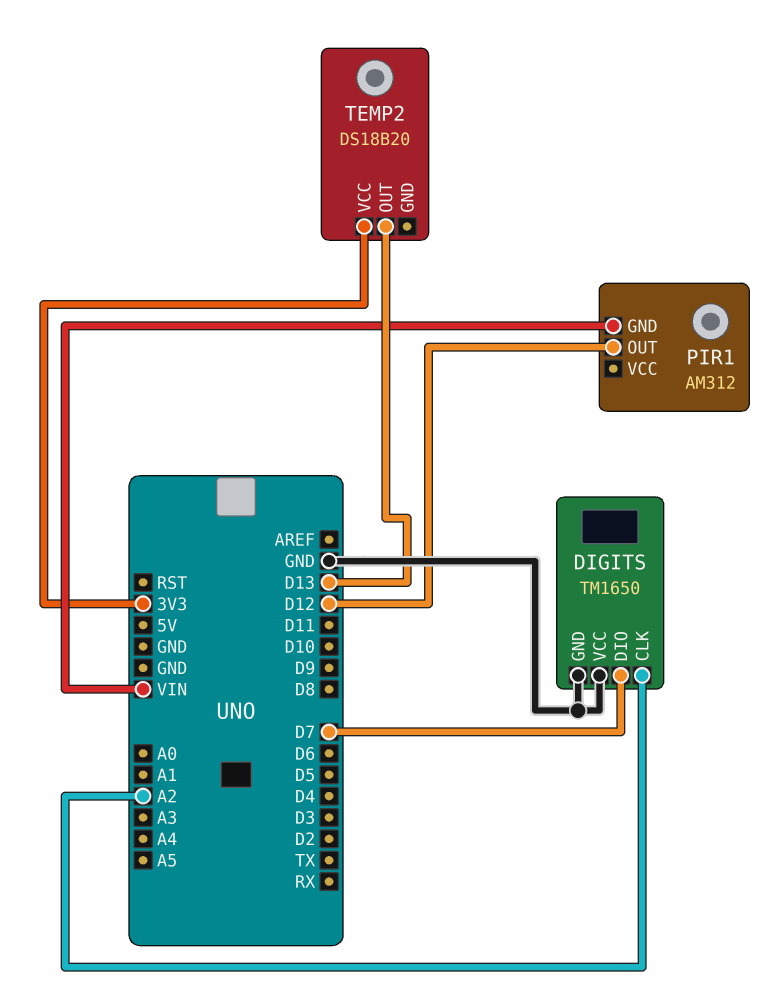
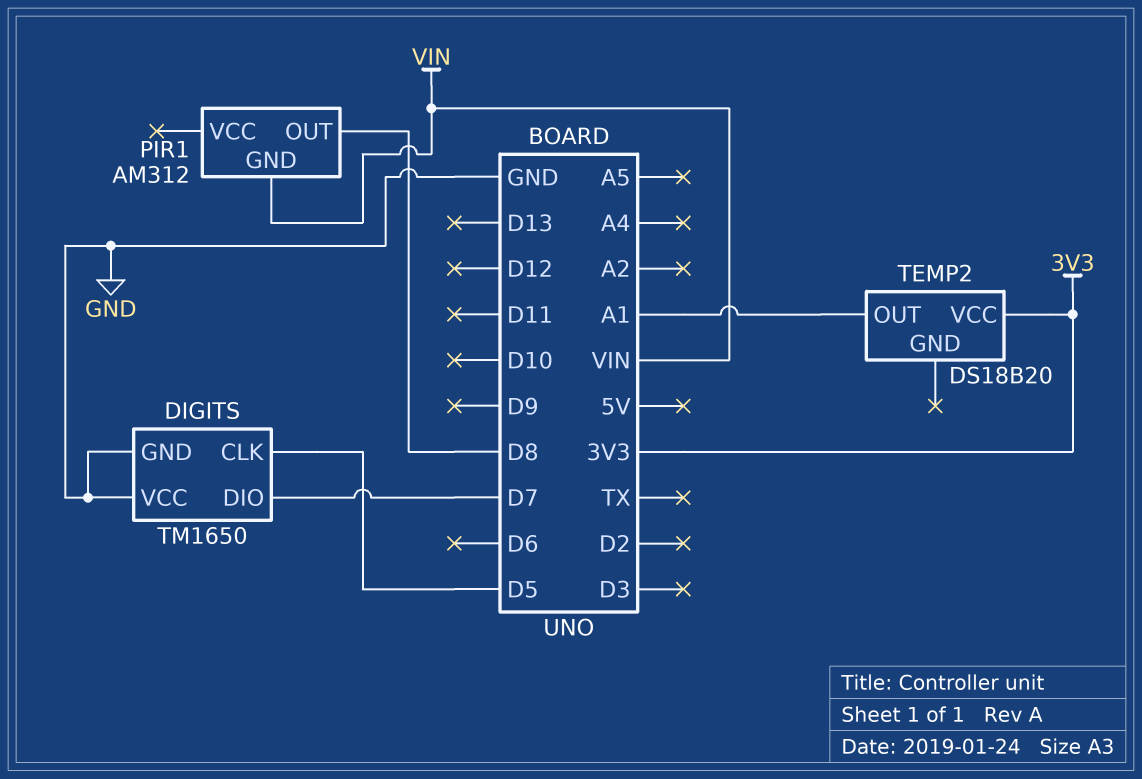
DIGITS pin CLK: A2 -> D5
PIR1 pin OUT: D12 -> D8
TEMP2 pin OUT: D13 -> A1

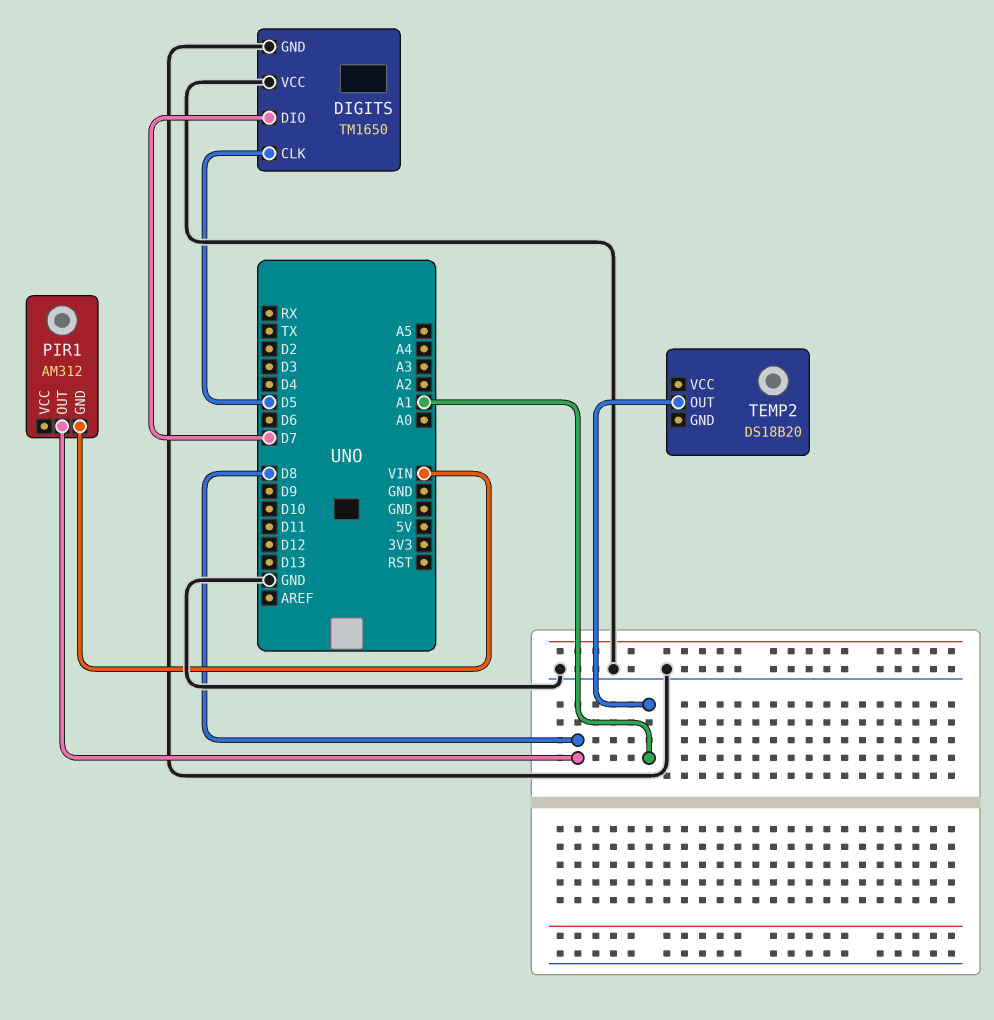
TEMP2 pin VCC: 3V3 -> none

